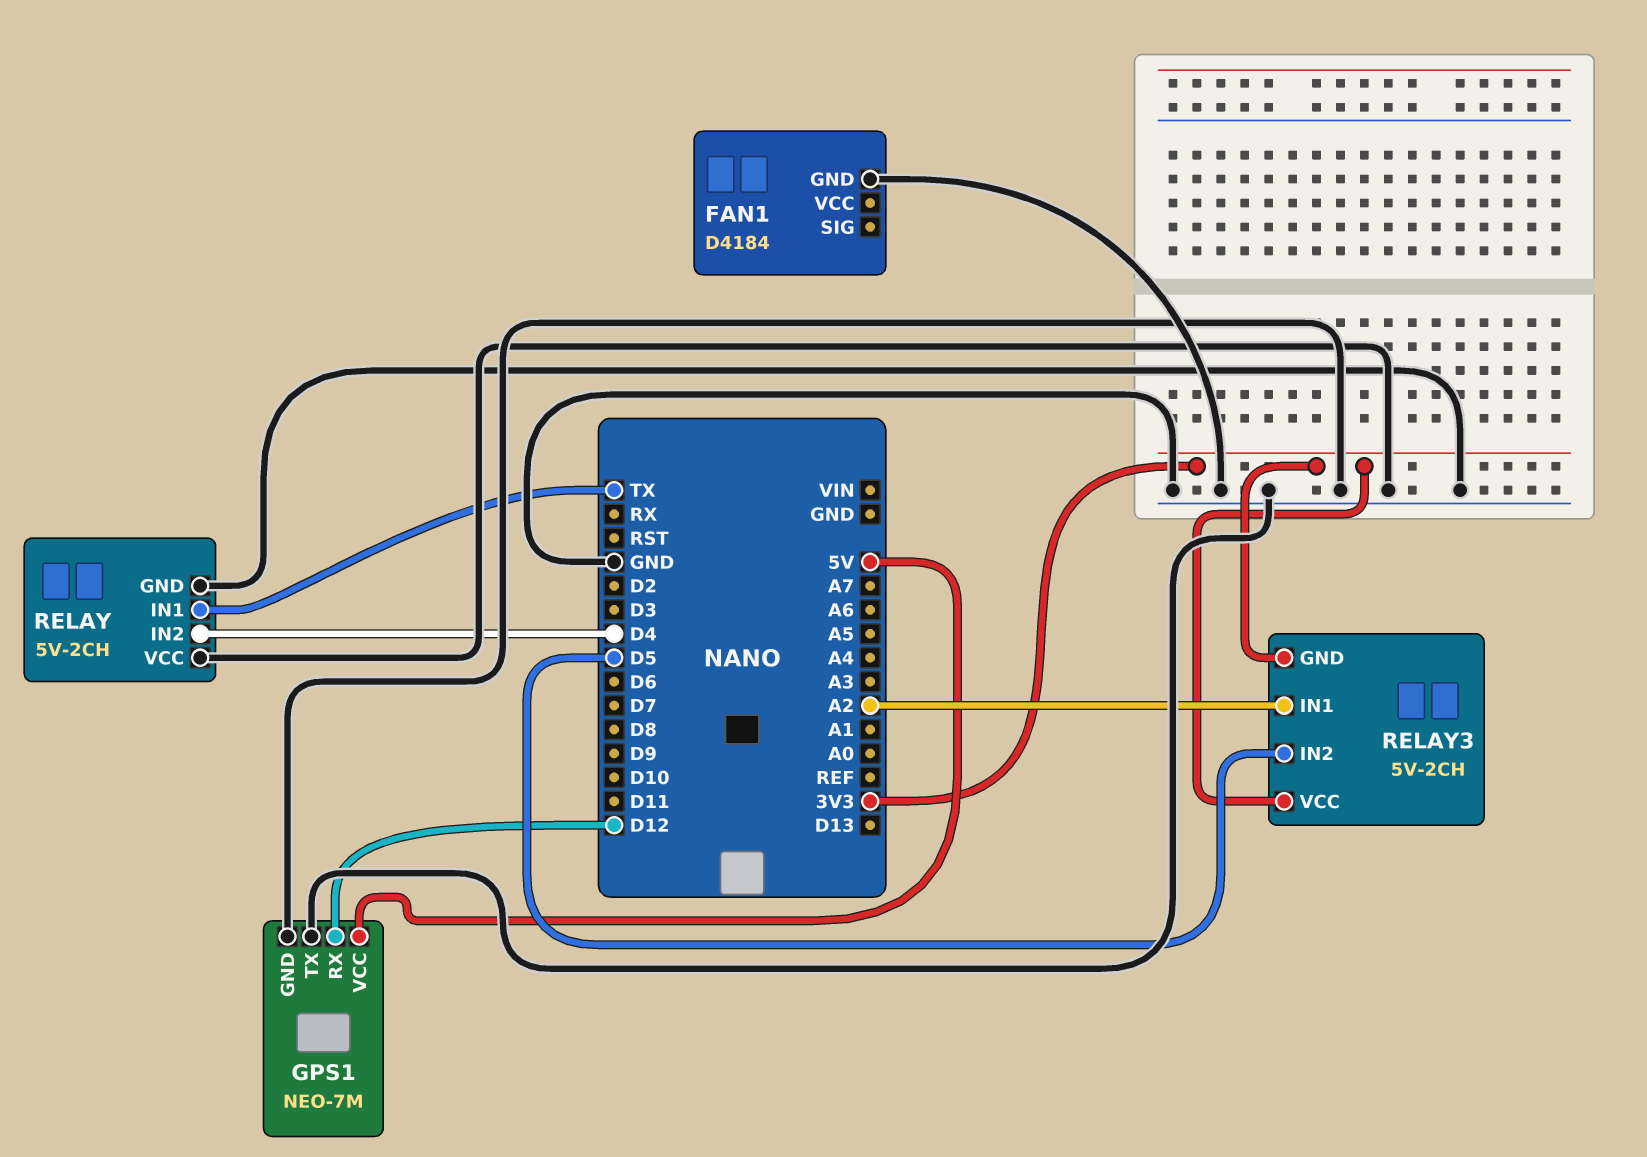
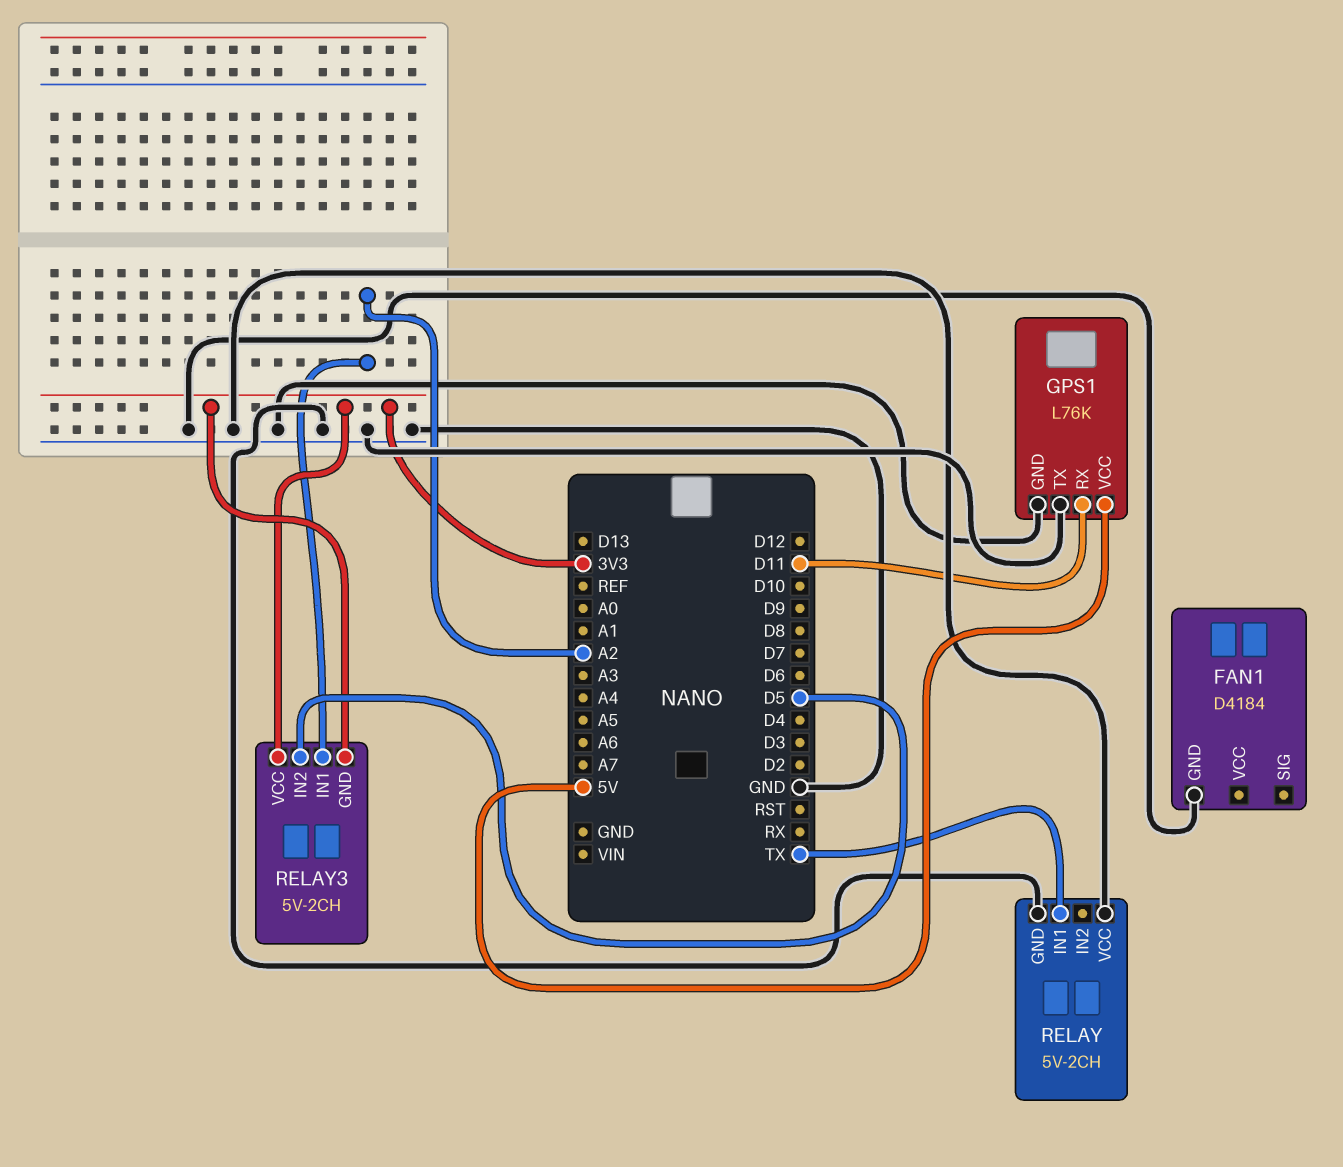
GPS1: NEO-7M -> L76K
GPS1 pin RX: D12 -> D11
RELAY pin IN2: D4 -> none

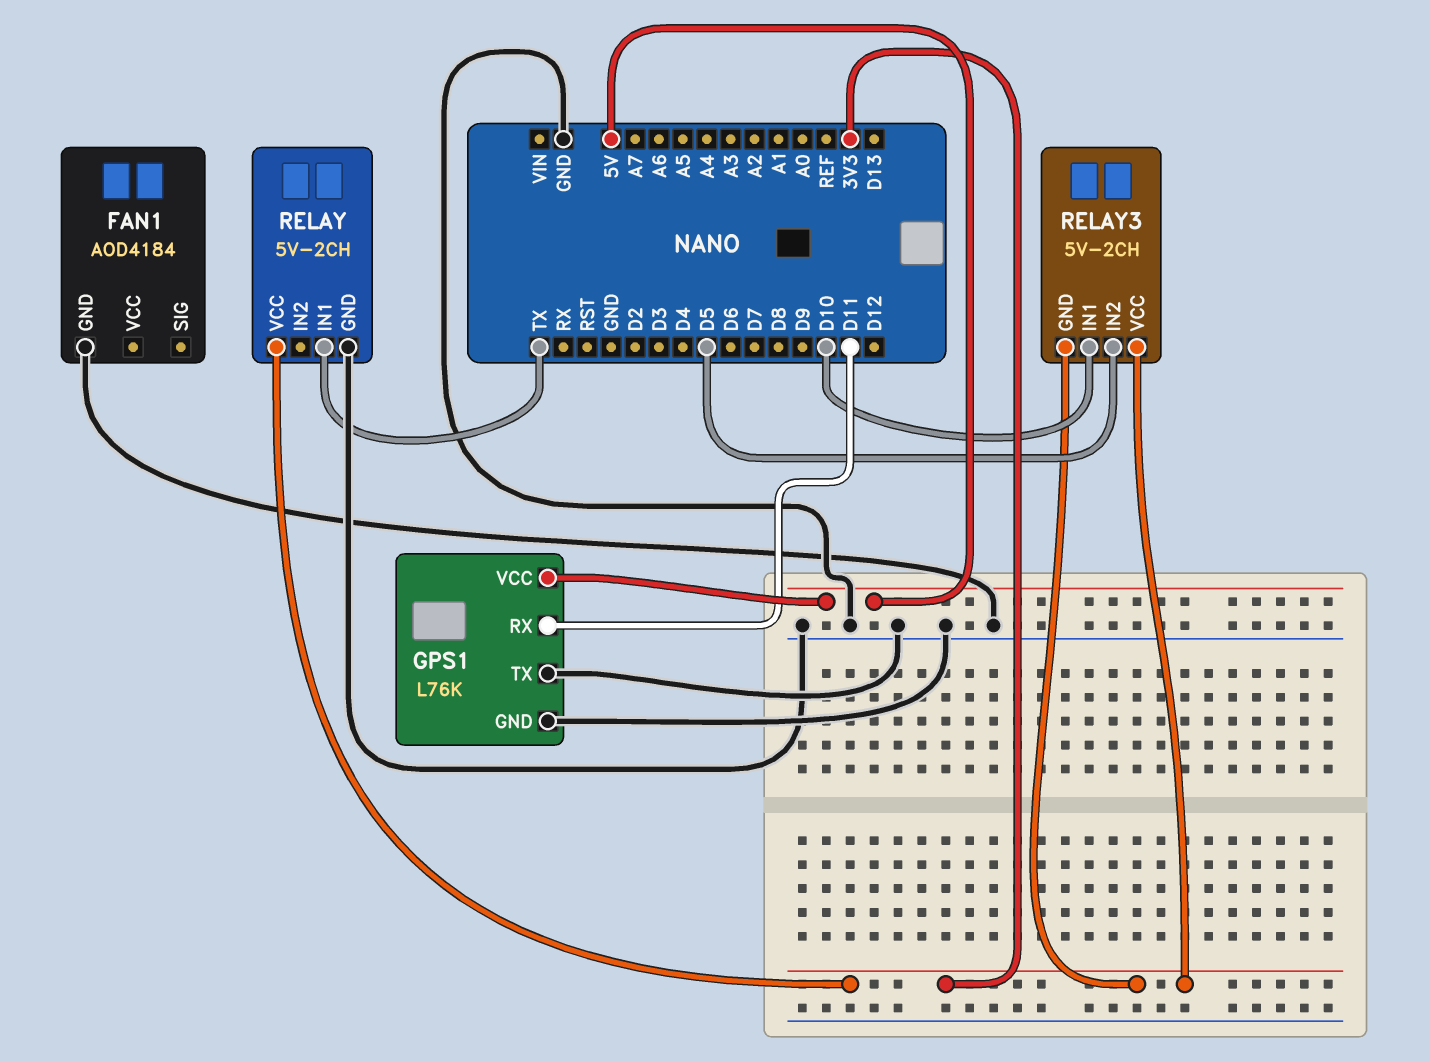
FAN1: D4184 -> AOD4184
RELAY pin VCC: GND -> 3V3
RELAY3 pin IN1: A2 -> D10

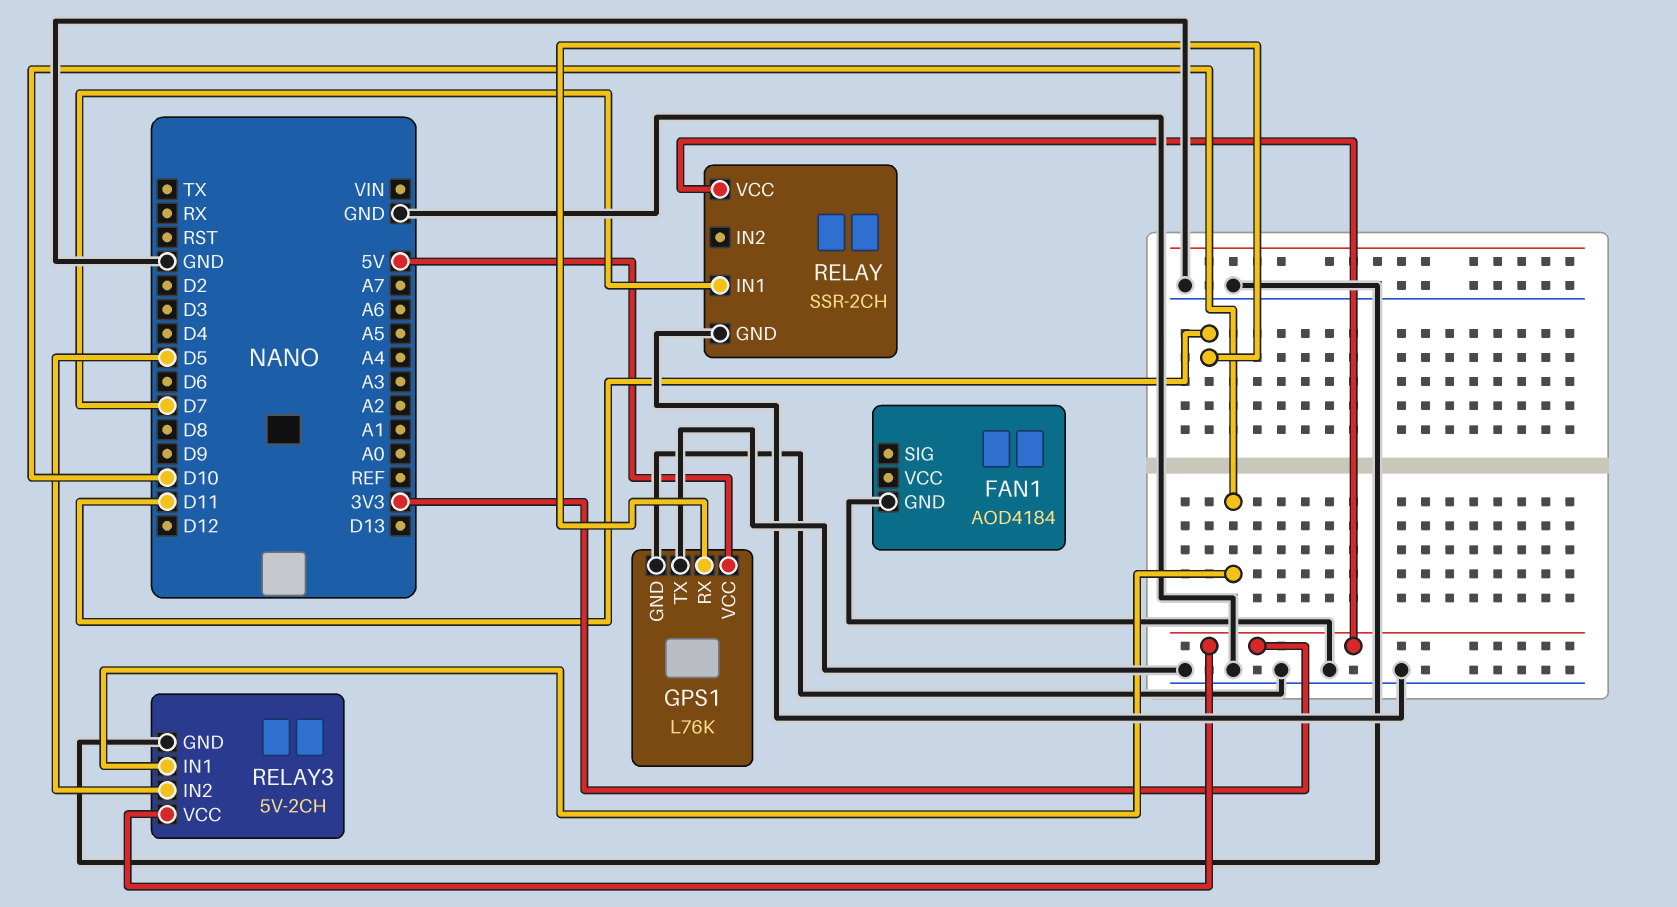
RELAY: 5V-2CH -> SSR-2CH
RELAY pin IN1: TX -> D7
RELAY3 pin GND: 3V3 -> GND

